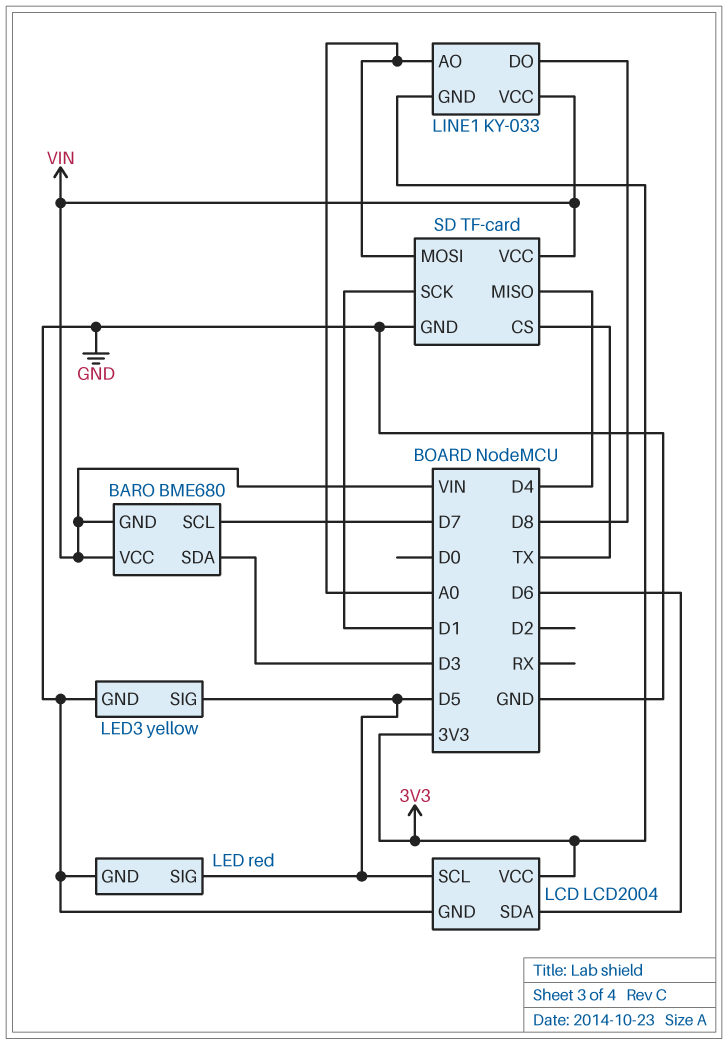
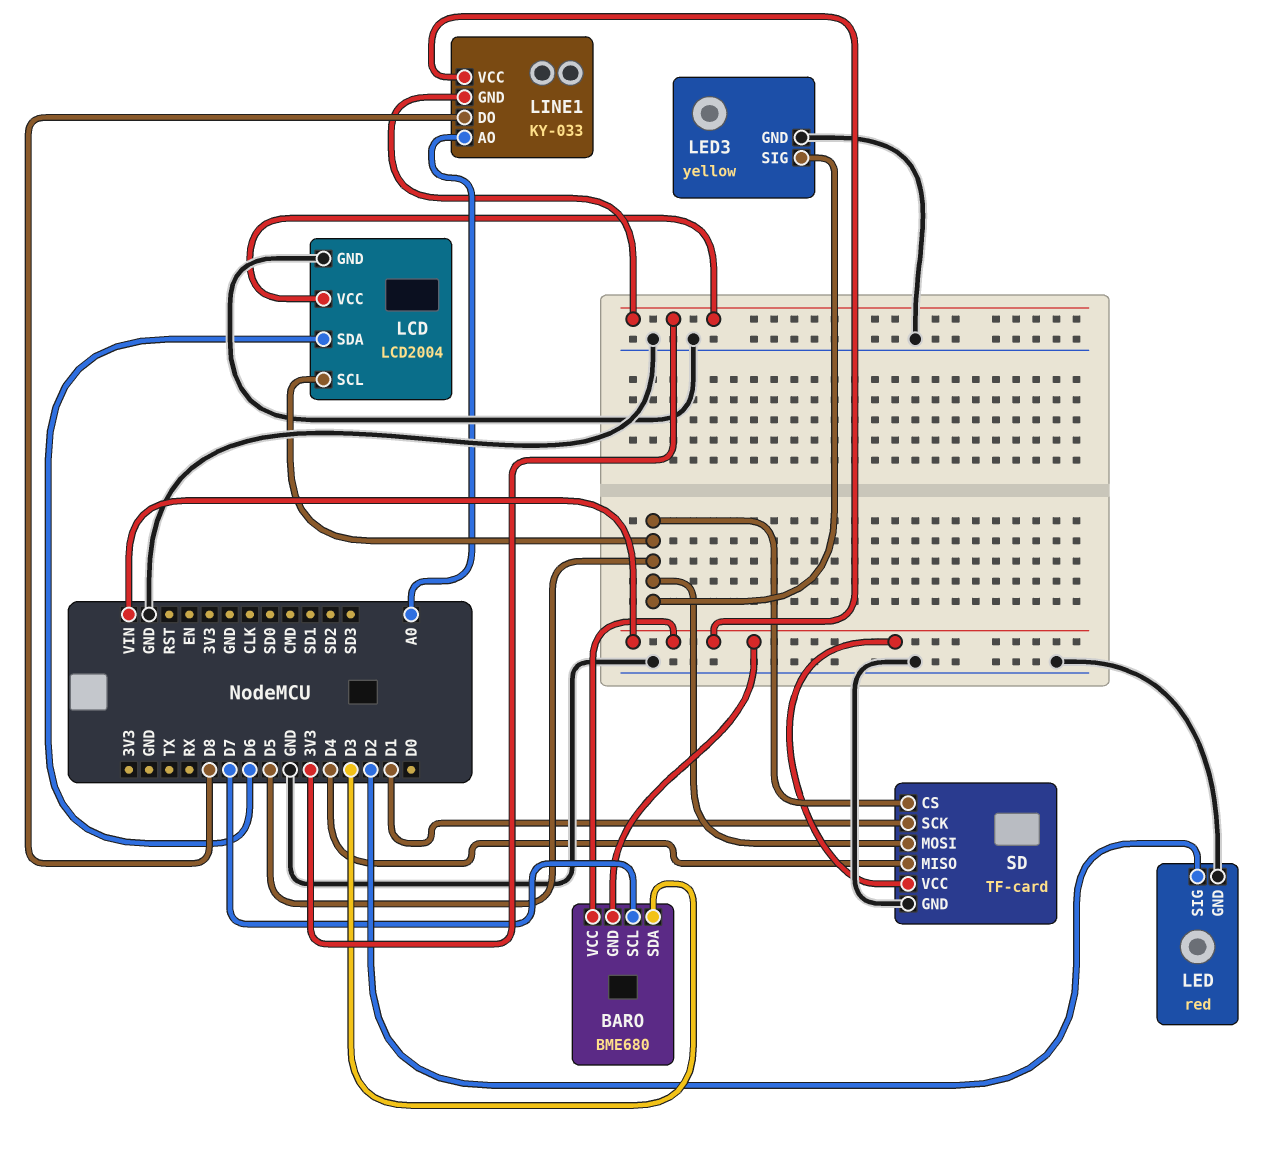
LED pin SIG: D5 -> D2
SD pin CS: TX -> D5
SD pin MOSI: A0 -> D5

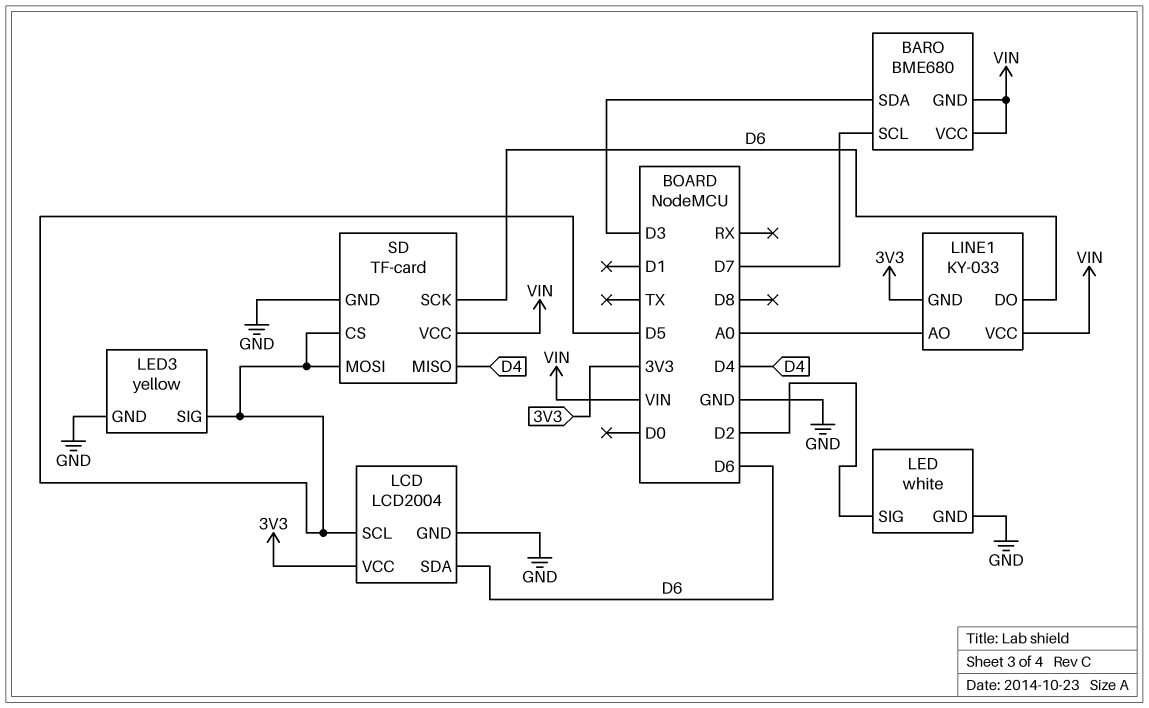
LED: red -> white
LINE1 pin DO: D8 -> D6
SD pin SCK: D1 -> D6

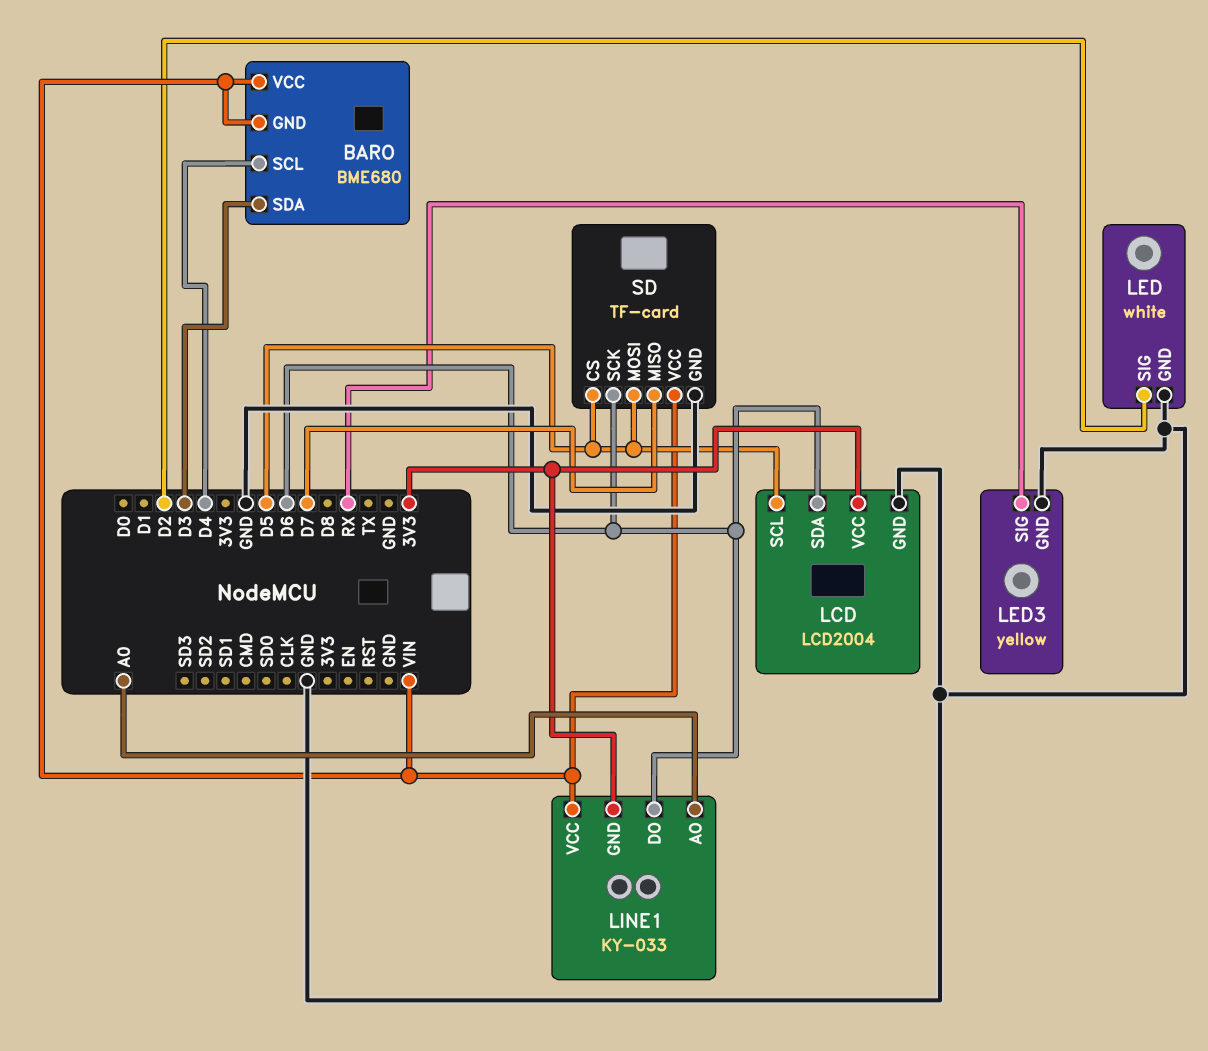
BARO pin SCL: D7 -> D4
LED3 pin SIG: D5 -> RX
SD pin MISO: D4 -> D7

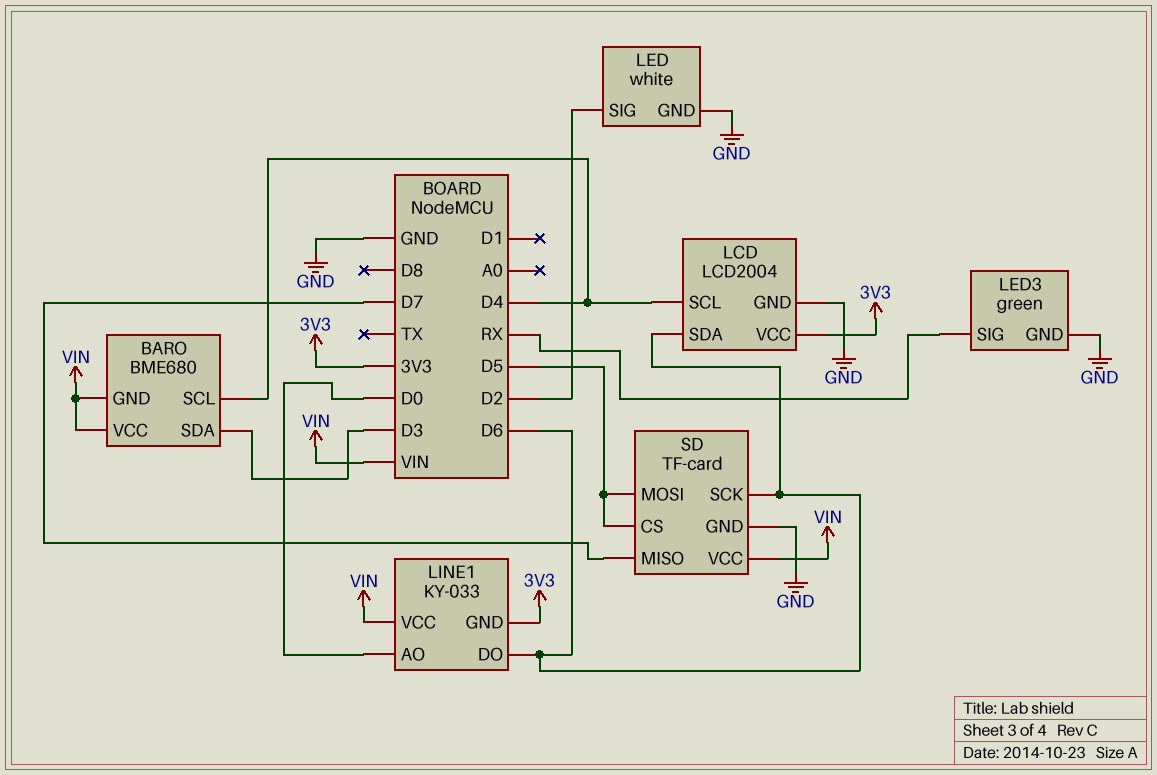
LCD pin SCL: D5 -> D4
LED3: yellow -> green
LINE1 pin AO: A0 -> D0

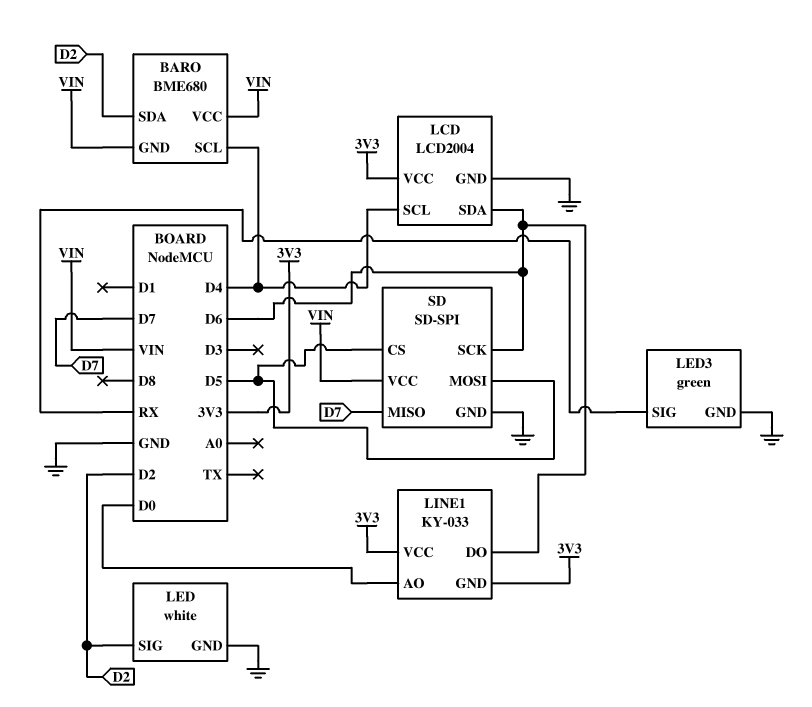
BARO pin SDA: D3 -> D2
LINE1 pin VCC: VIN -> 3V3
SD: TF-card -> SD-SPI

